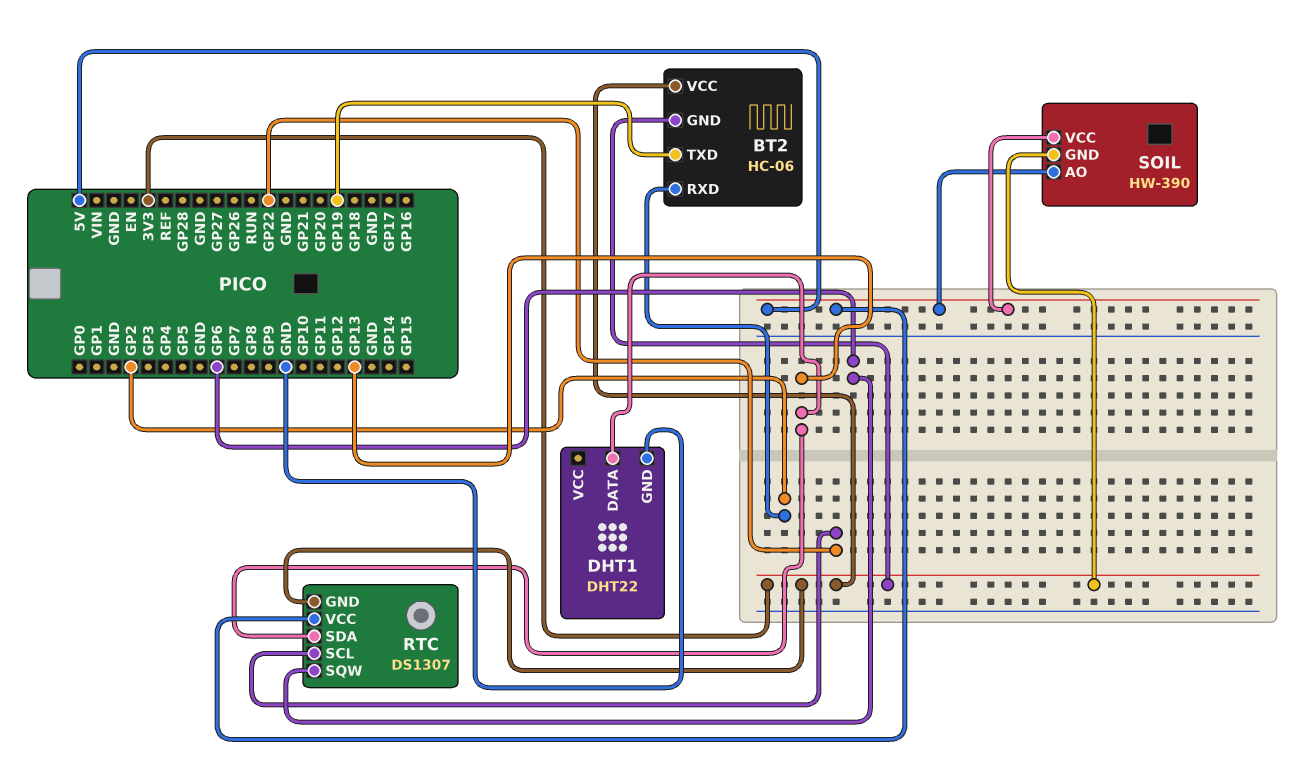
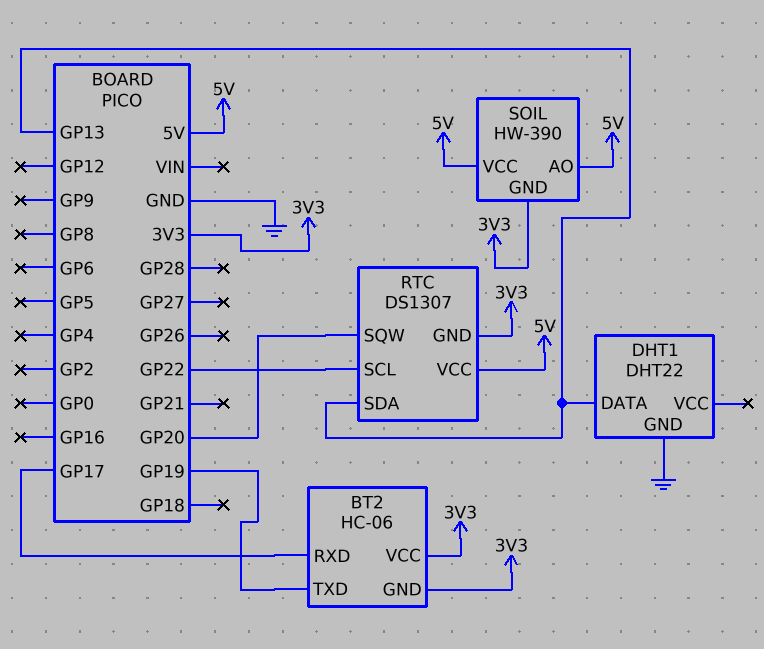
BT2 pin RXD: GP2 -> GP17
RTC pin SQW: GP6 -> GP20

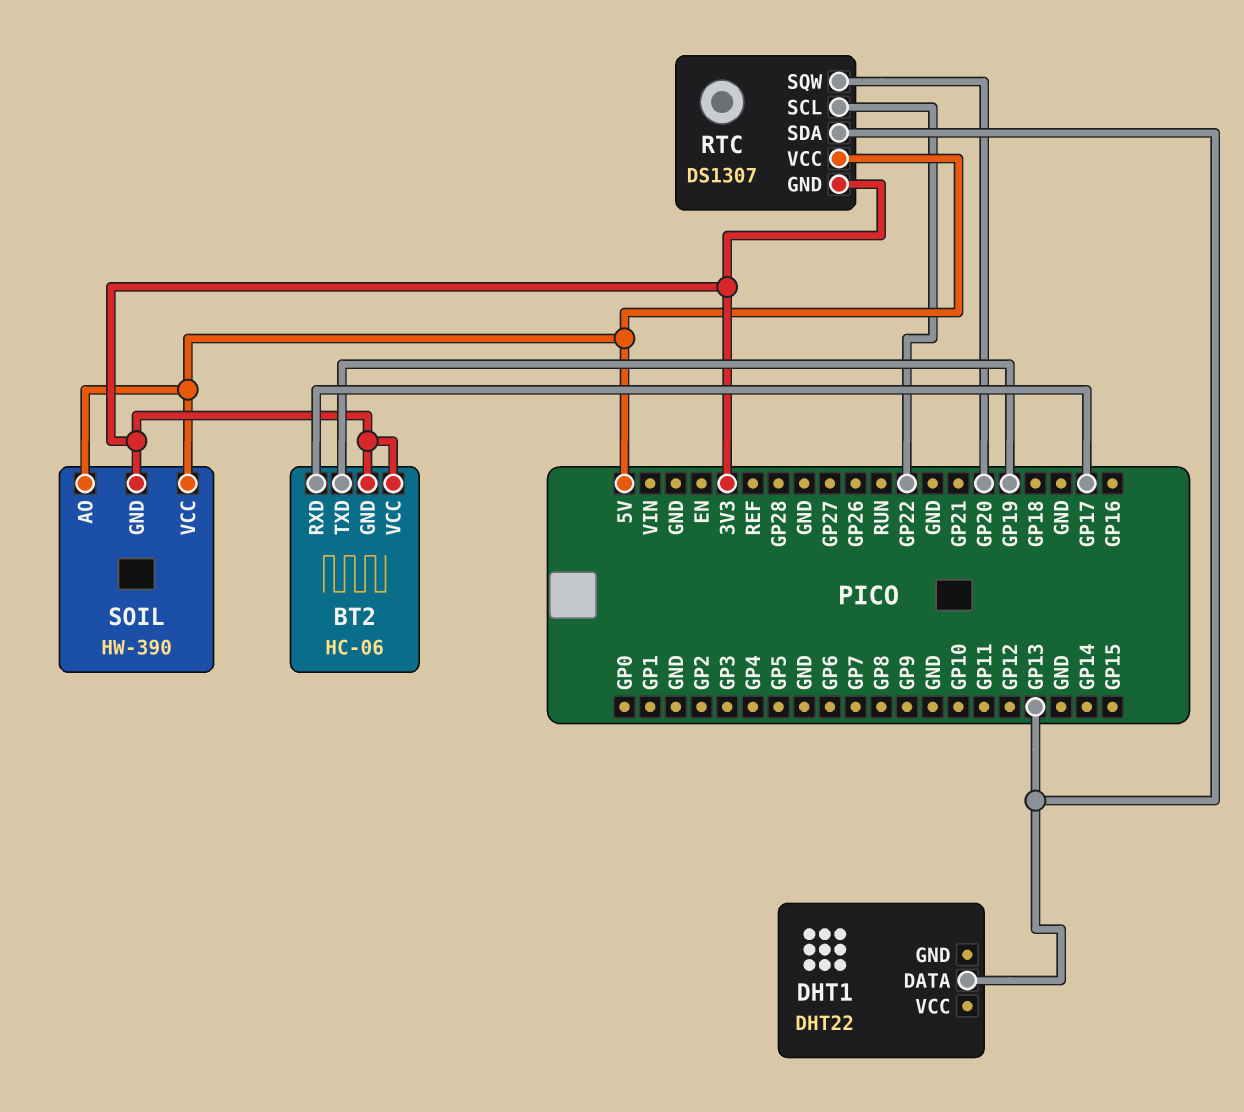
DHT1 pin GND: GND -> none

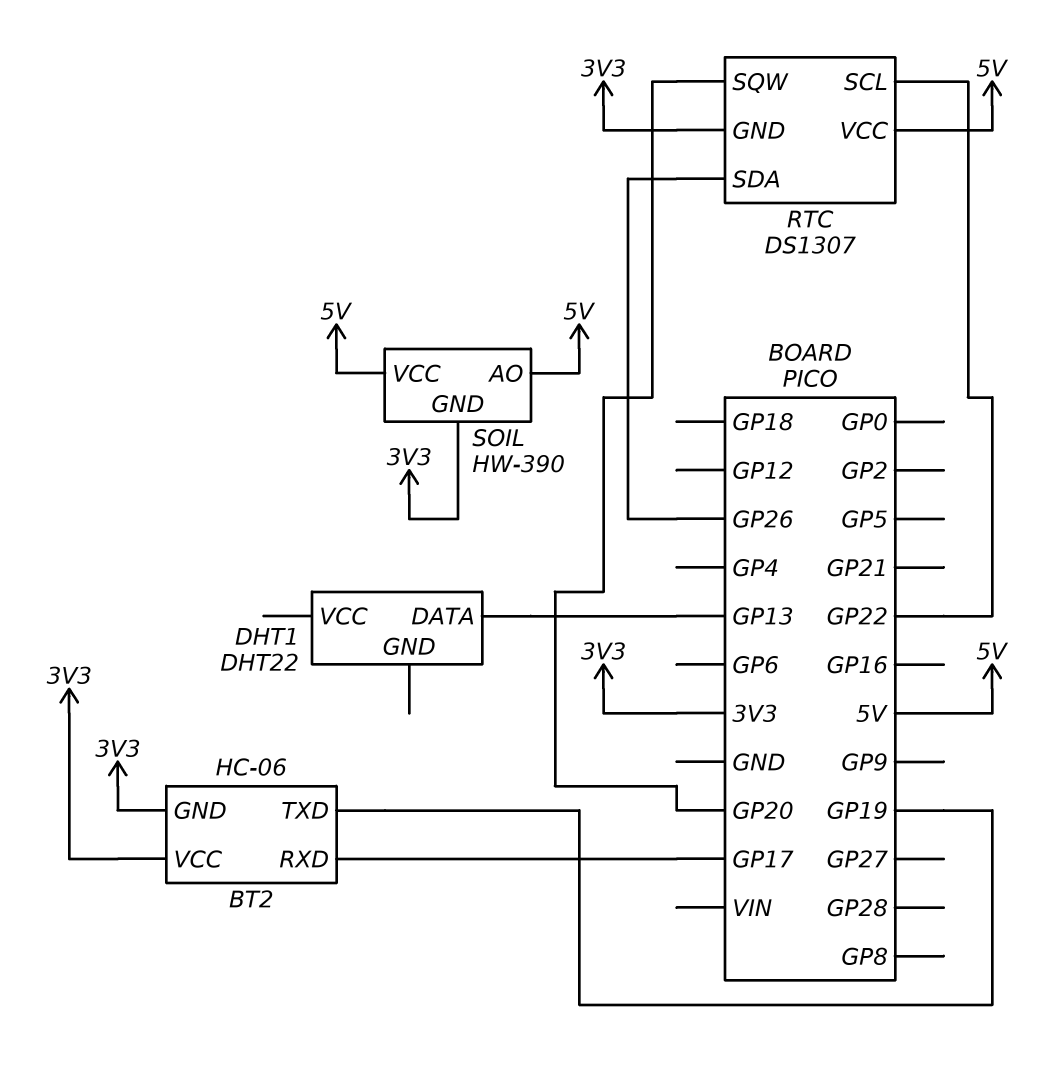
RTC pin SDA: GP13 -> GP26

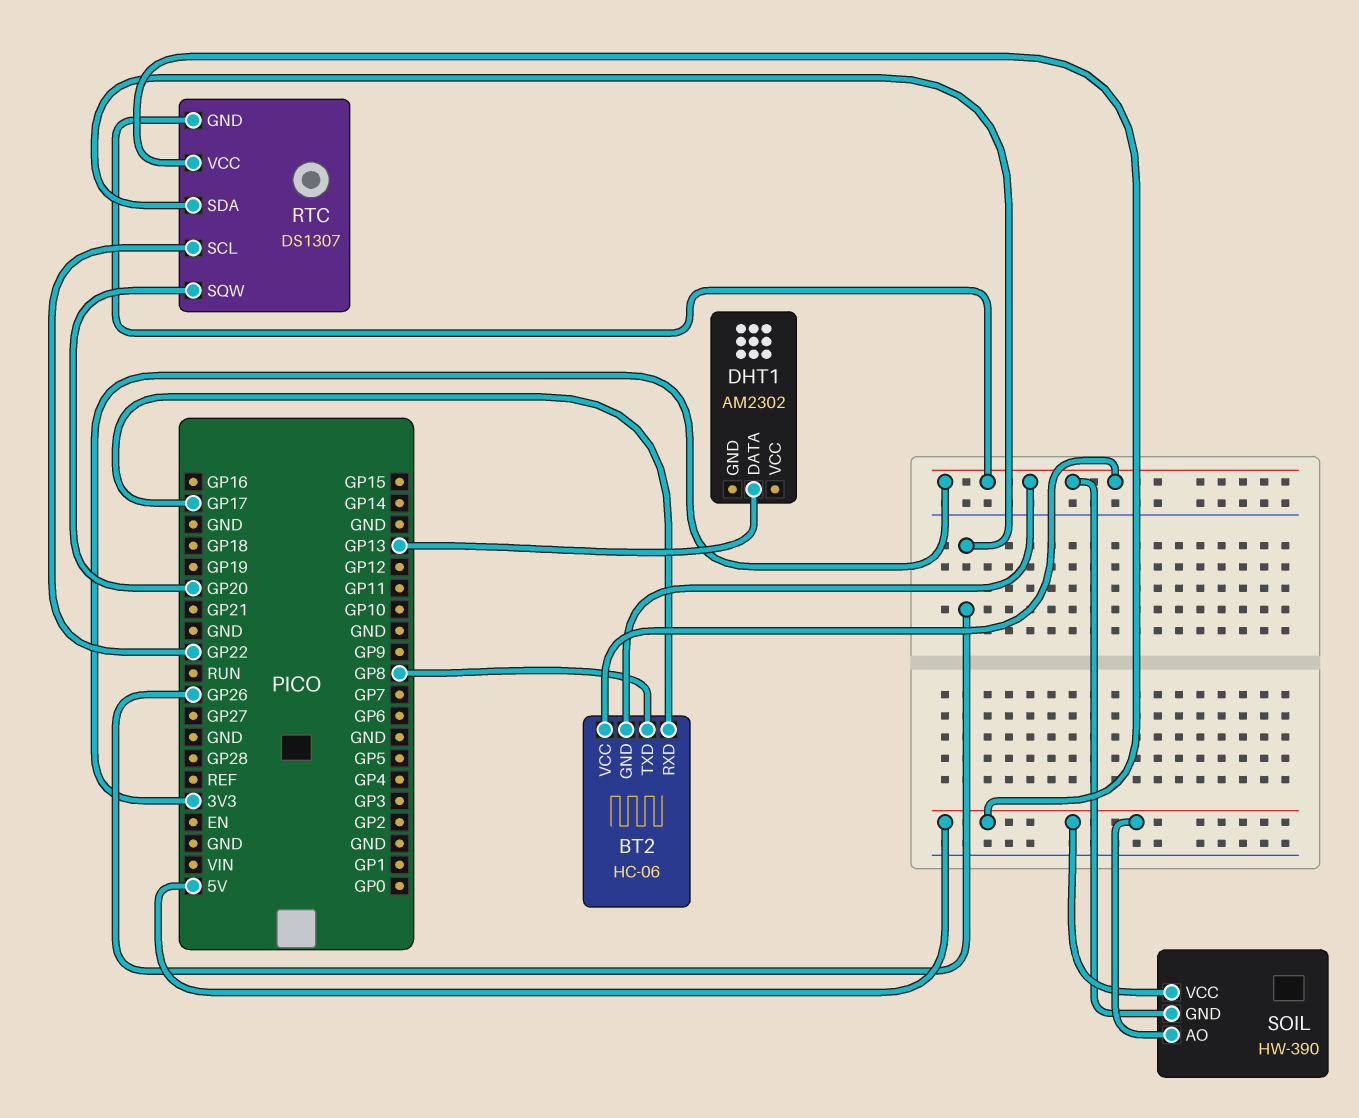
BT2 pin TXD: GP19 -> GP8
DHT1: DHT22 -> AM2302

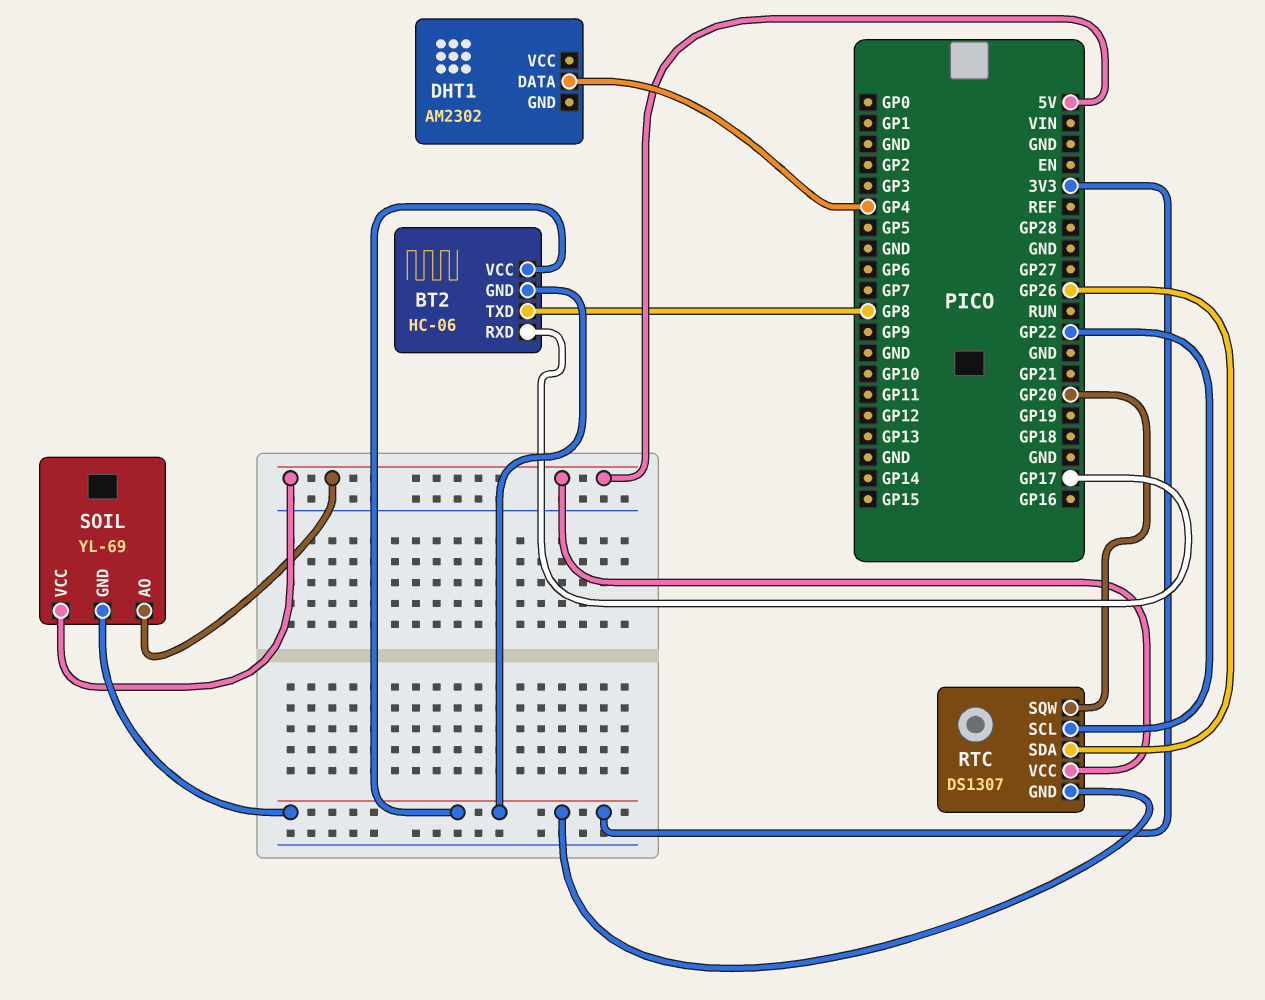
DHT1 pin DATA: GP13 -> GP4
SOIL: HW-390 -> YL-69

